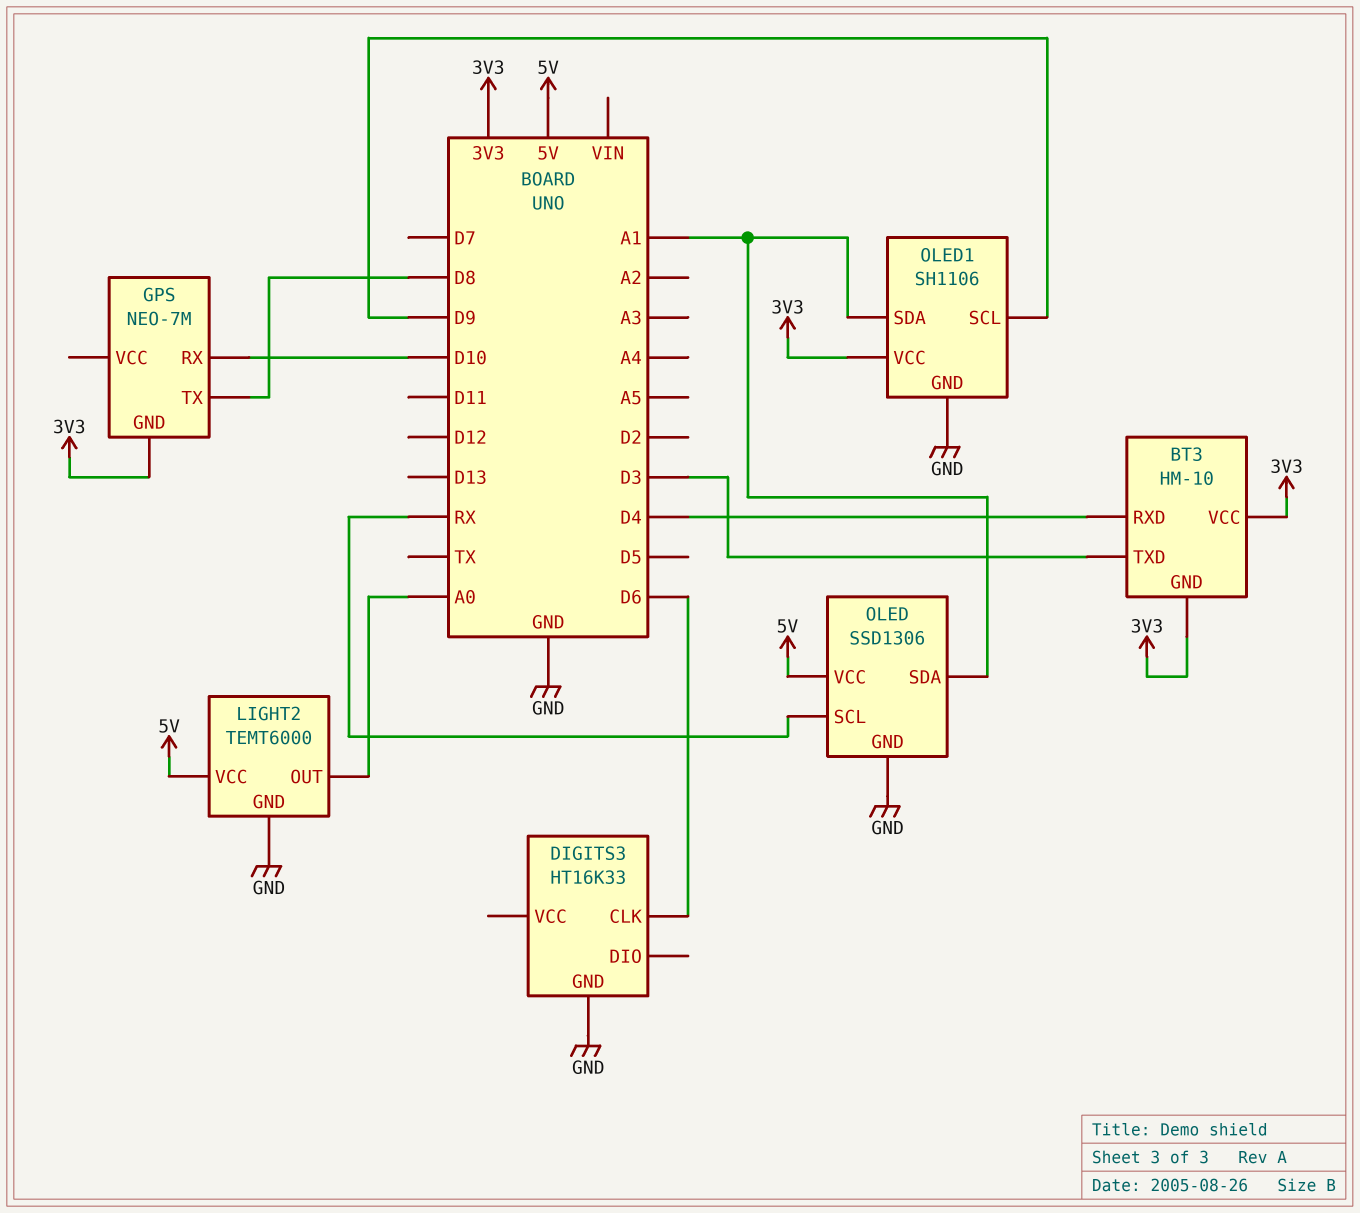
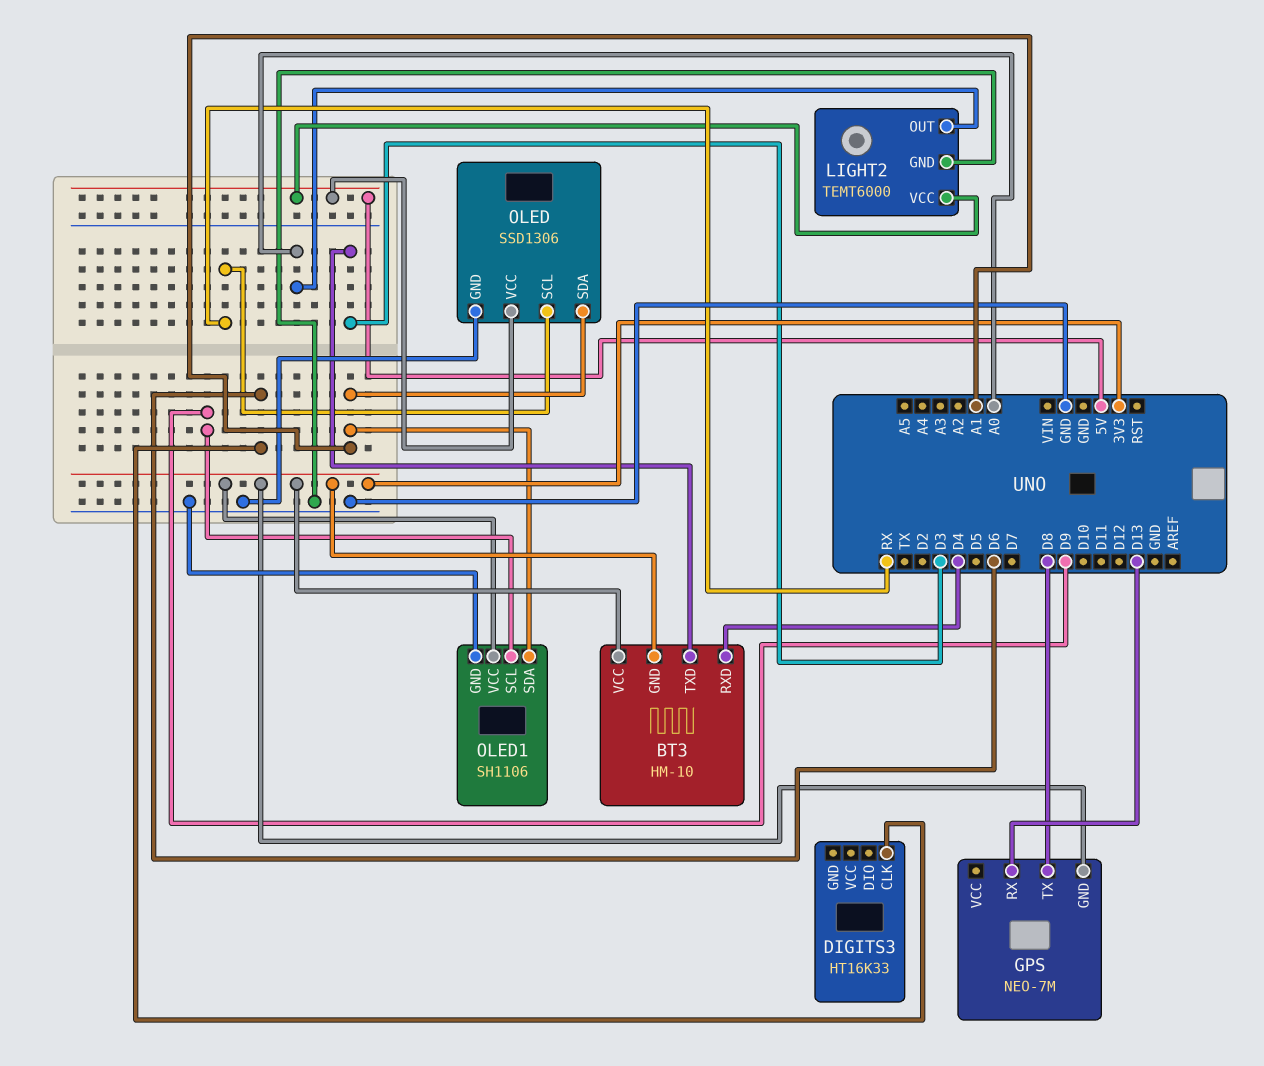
DIGITS3 pin GND: GND -> none
GPS pin RX: D10 -> D13

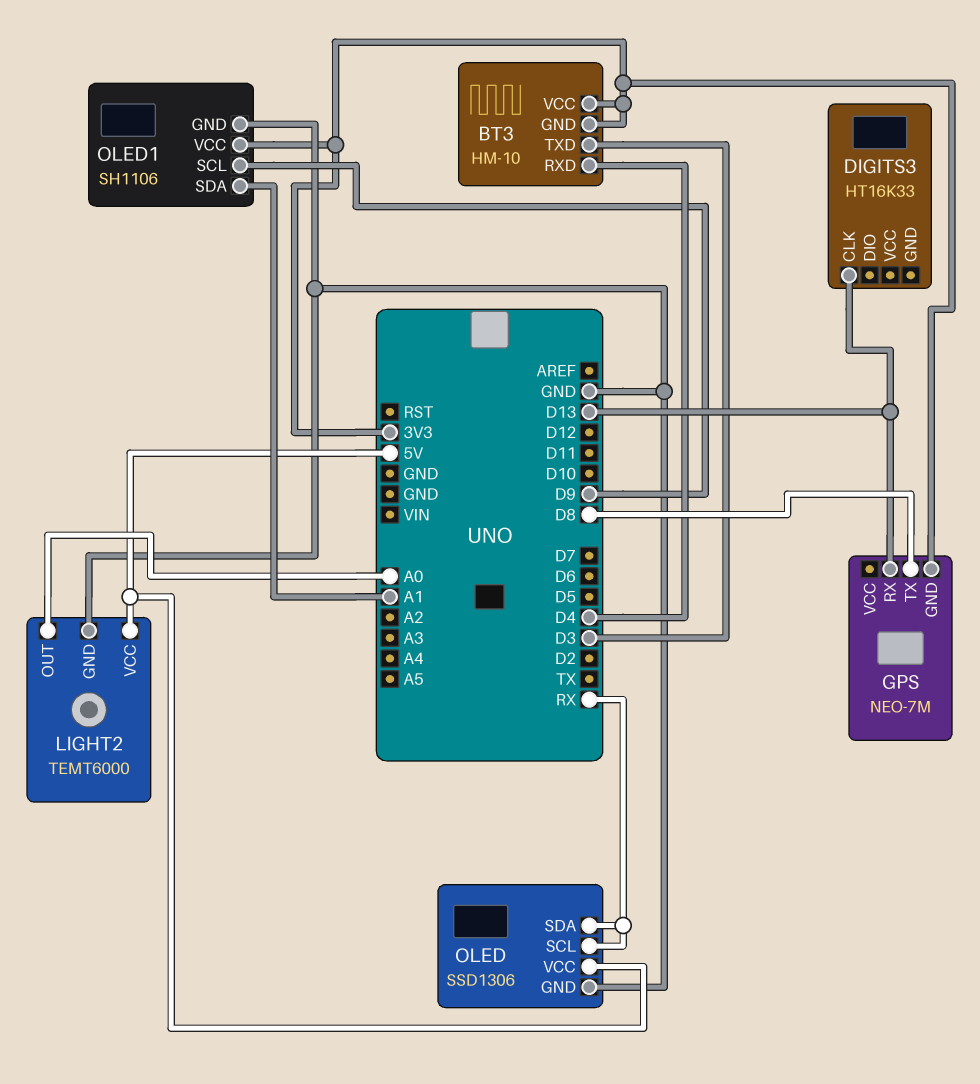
DIGITS3 pin CLK: D6 -> D13
OLED pin SDA: A1 -> RX

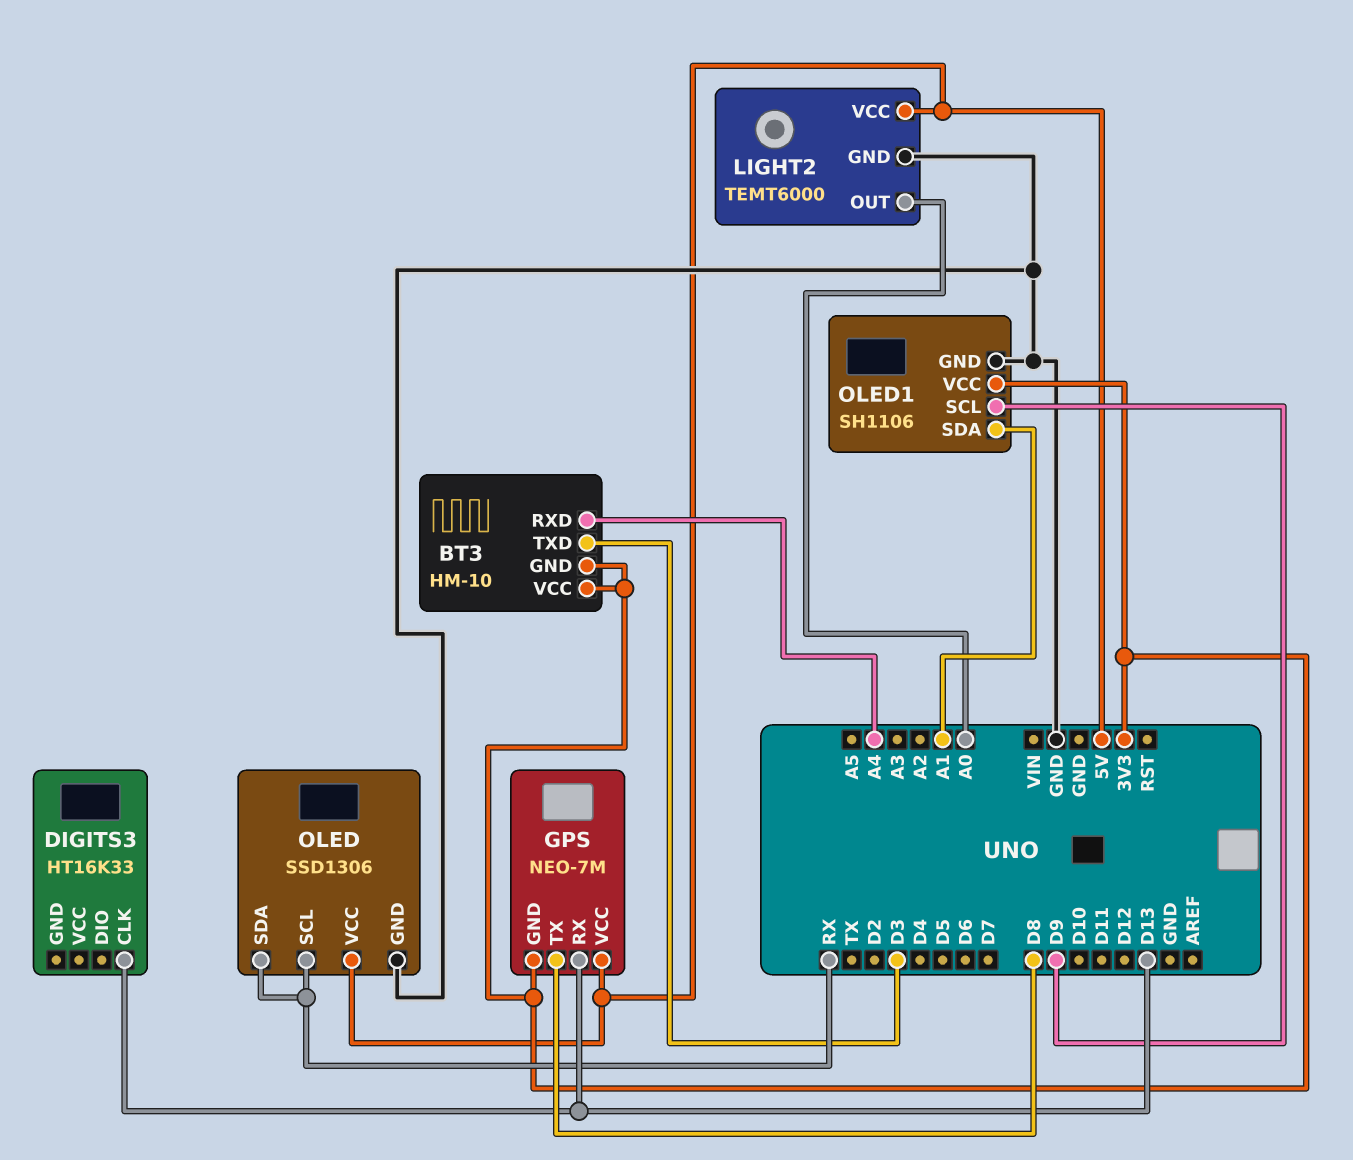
BT3 pin RXD: D4 -> A4
GPS pin VCC: none -> 5V

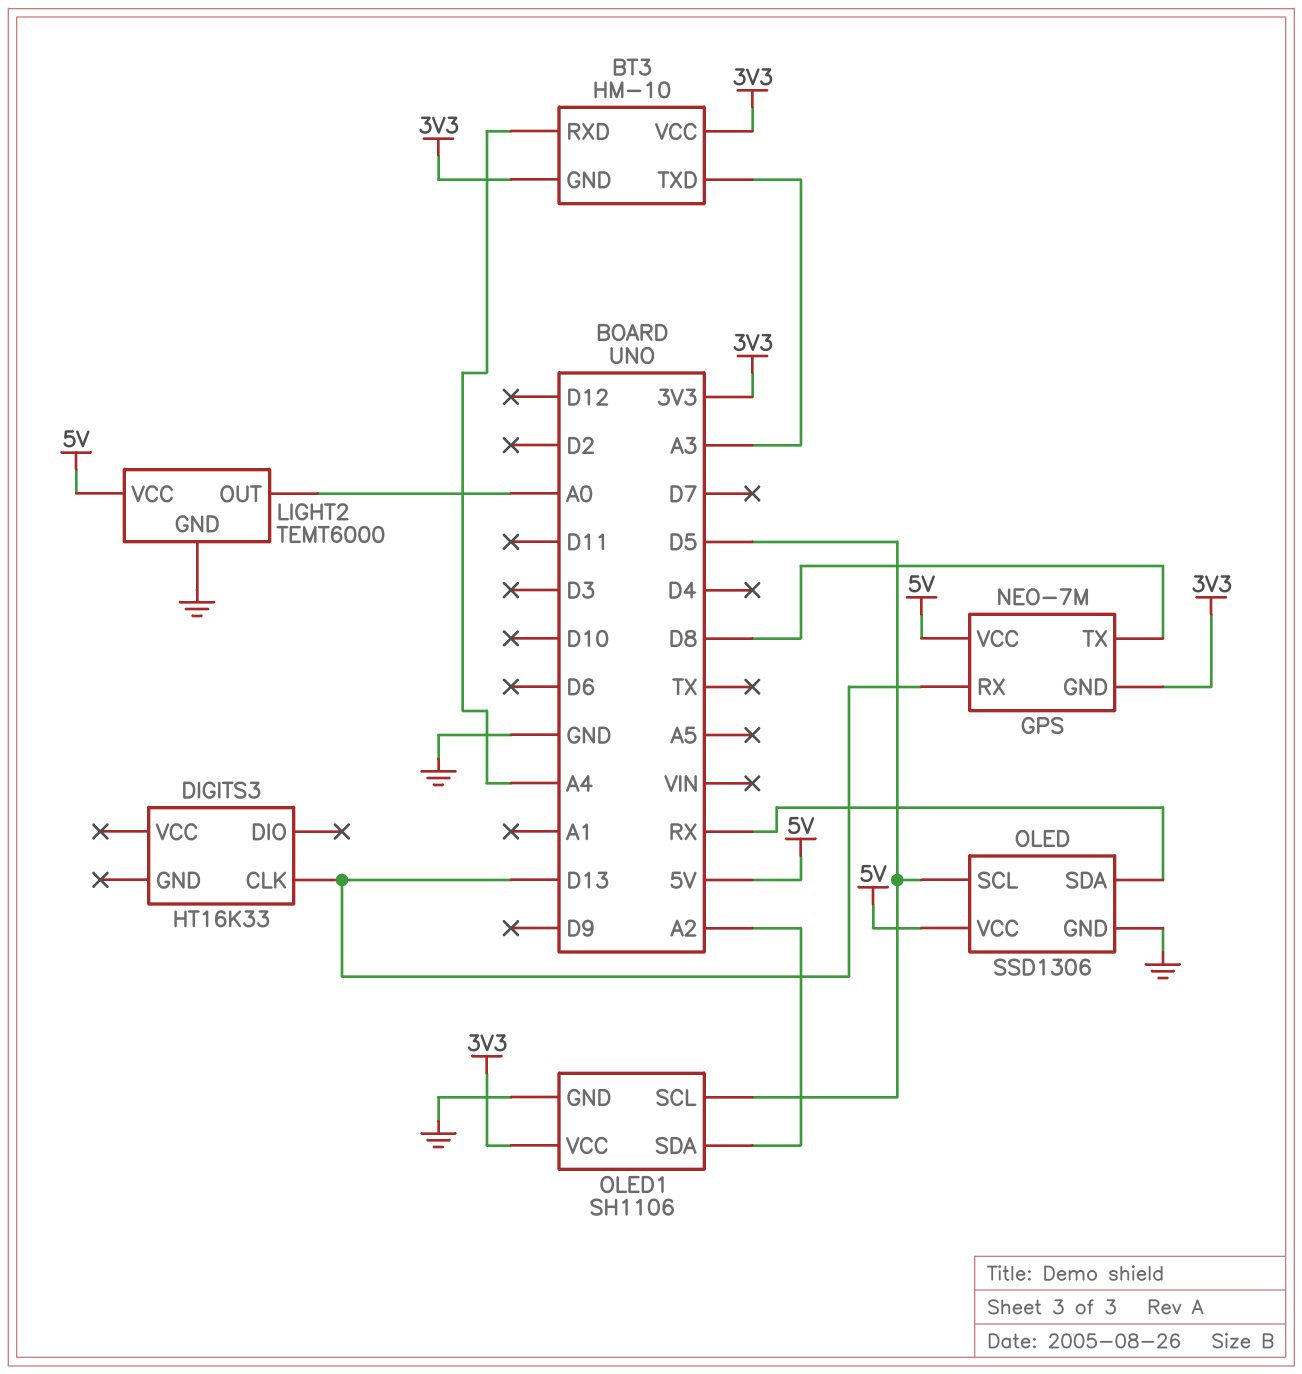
BT3 pin TXD: D3 -> A3
OLED pin SCL: RX -> D5
OLED1 pin SCL: D9 -> D5
OLED1 pin SDA: A1 -> A2

